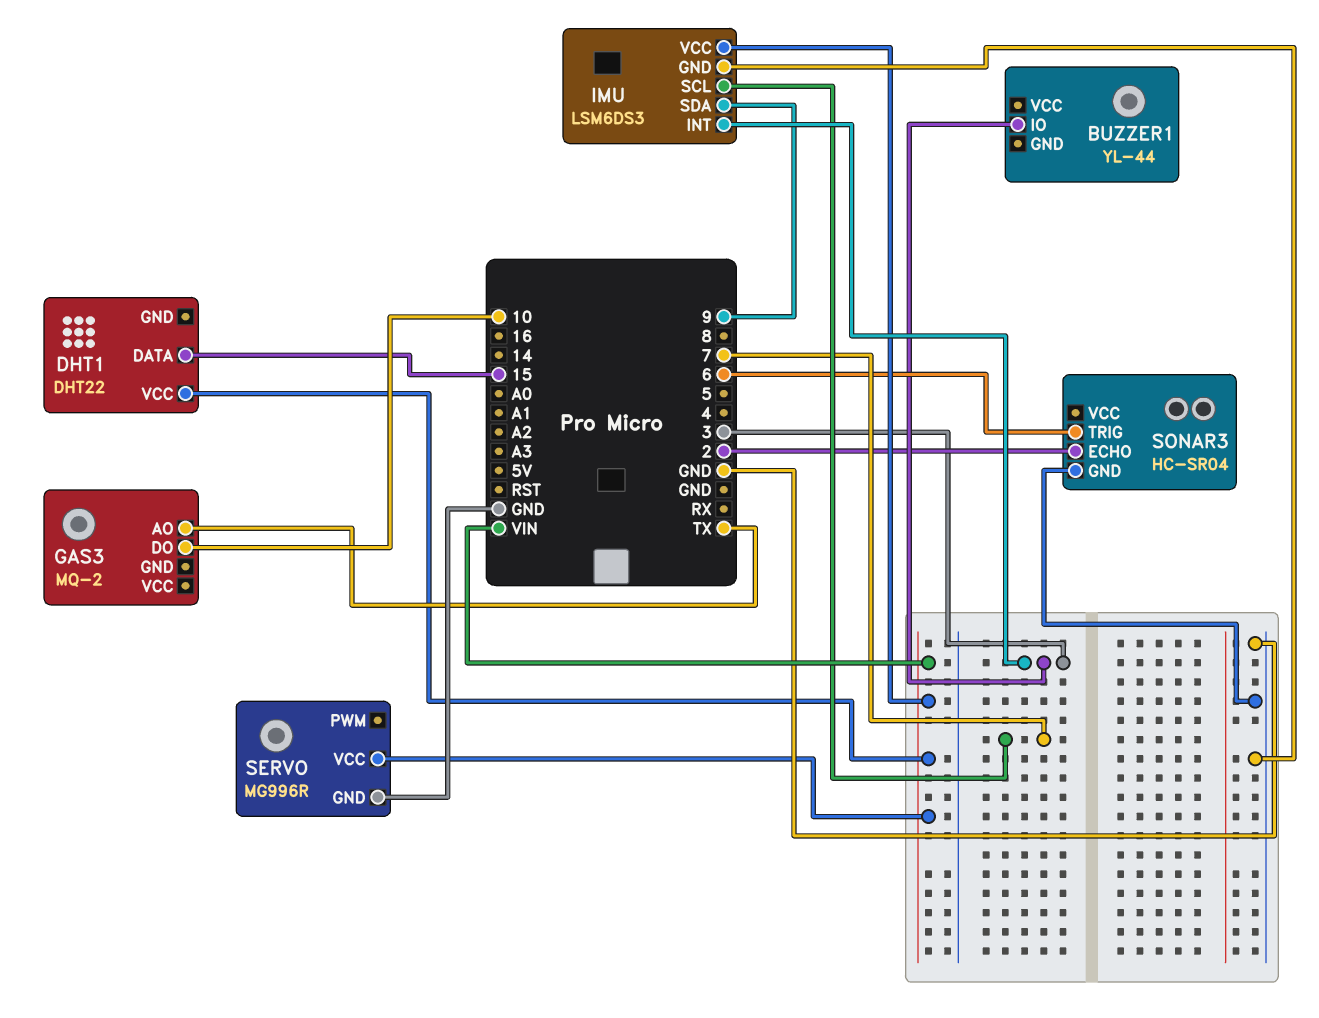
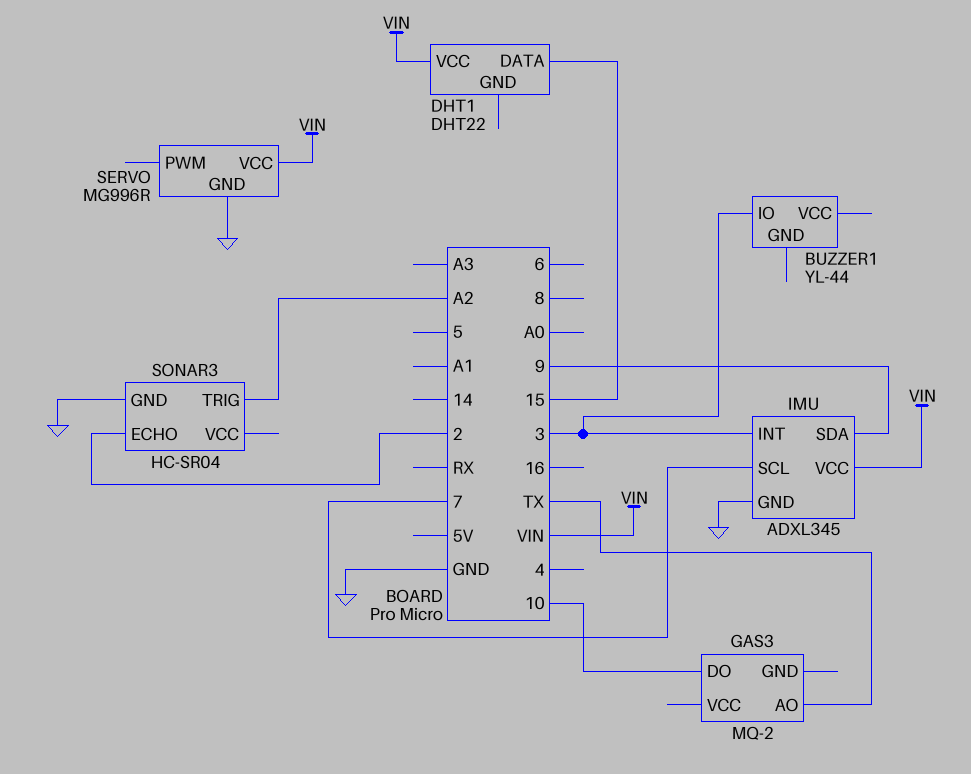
IMU: LSM6DS3 -> ADXL345
SONAR3 pin TRIG: 6 -> A2

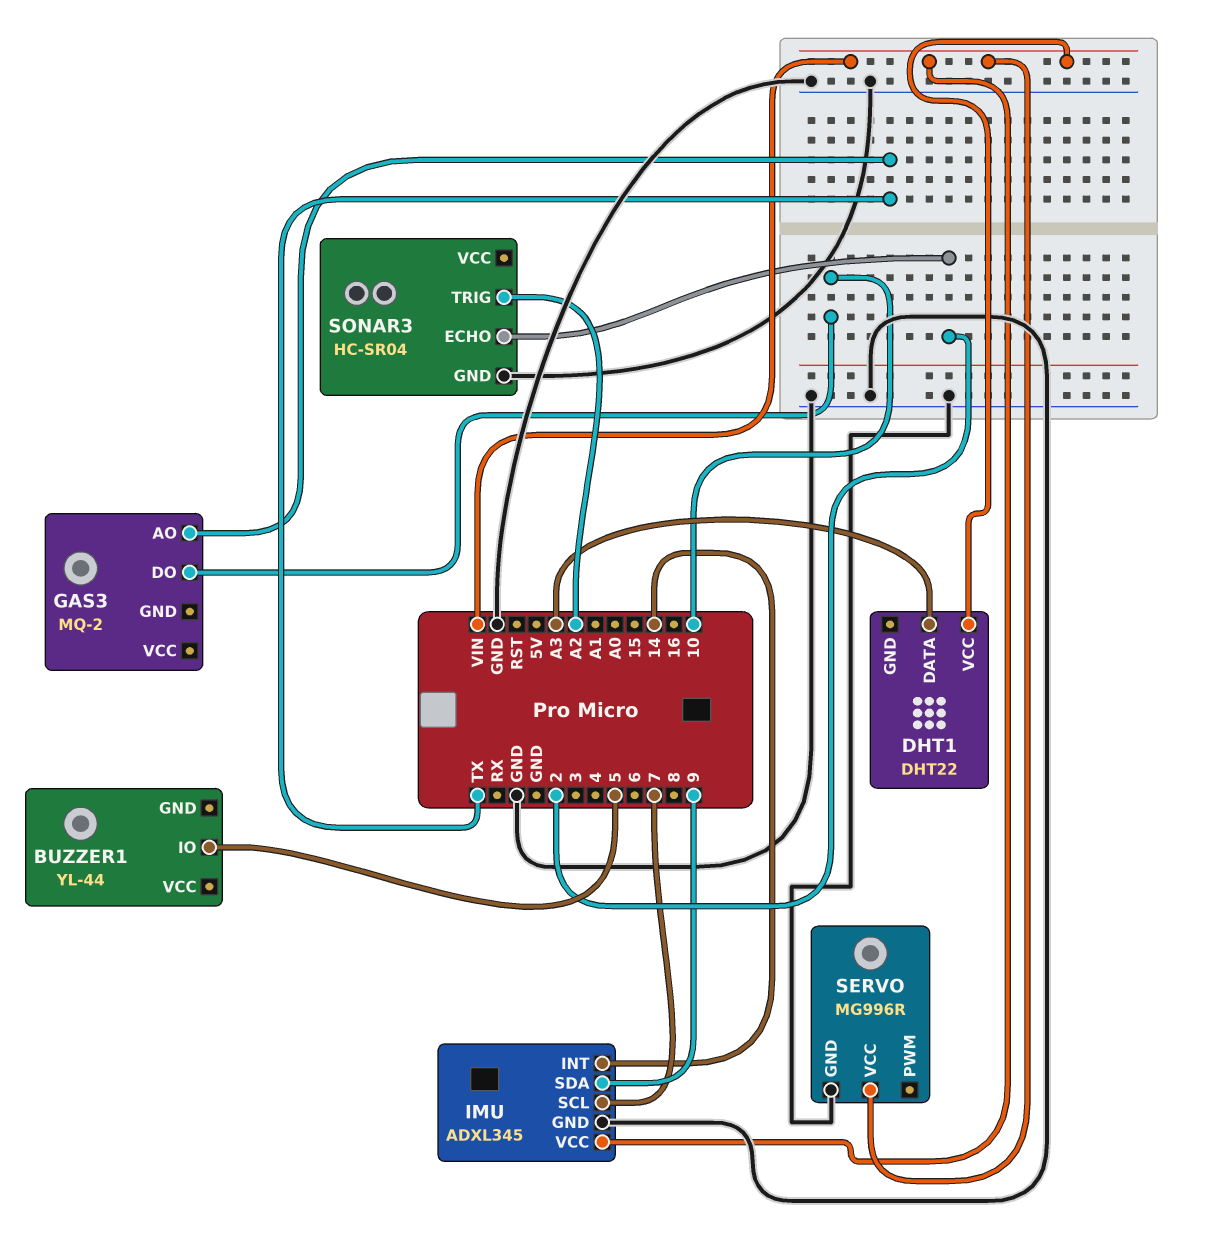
BUZZER1 pin IO: 3 -> 5
DHT1 pin DATA: 15 -> A3
IMU pin INT: 3 -> 14

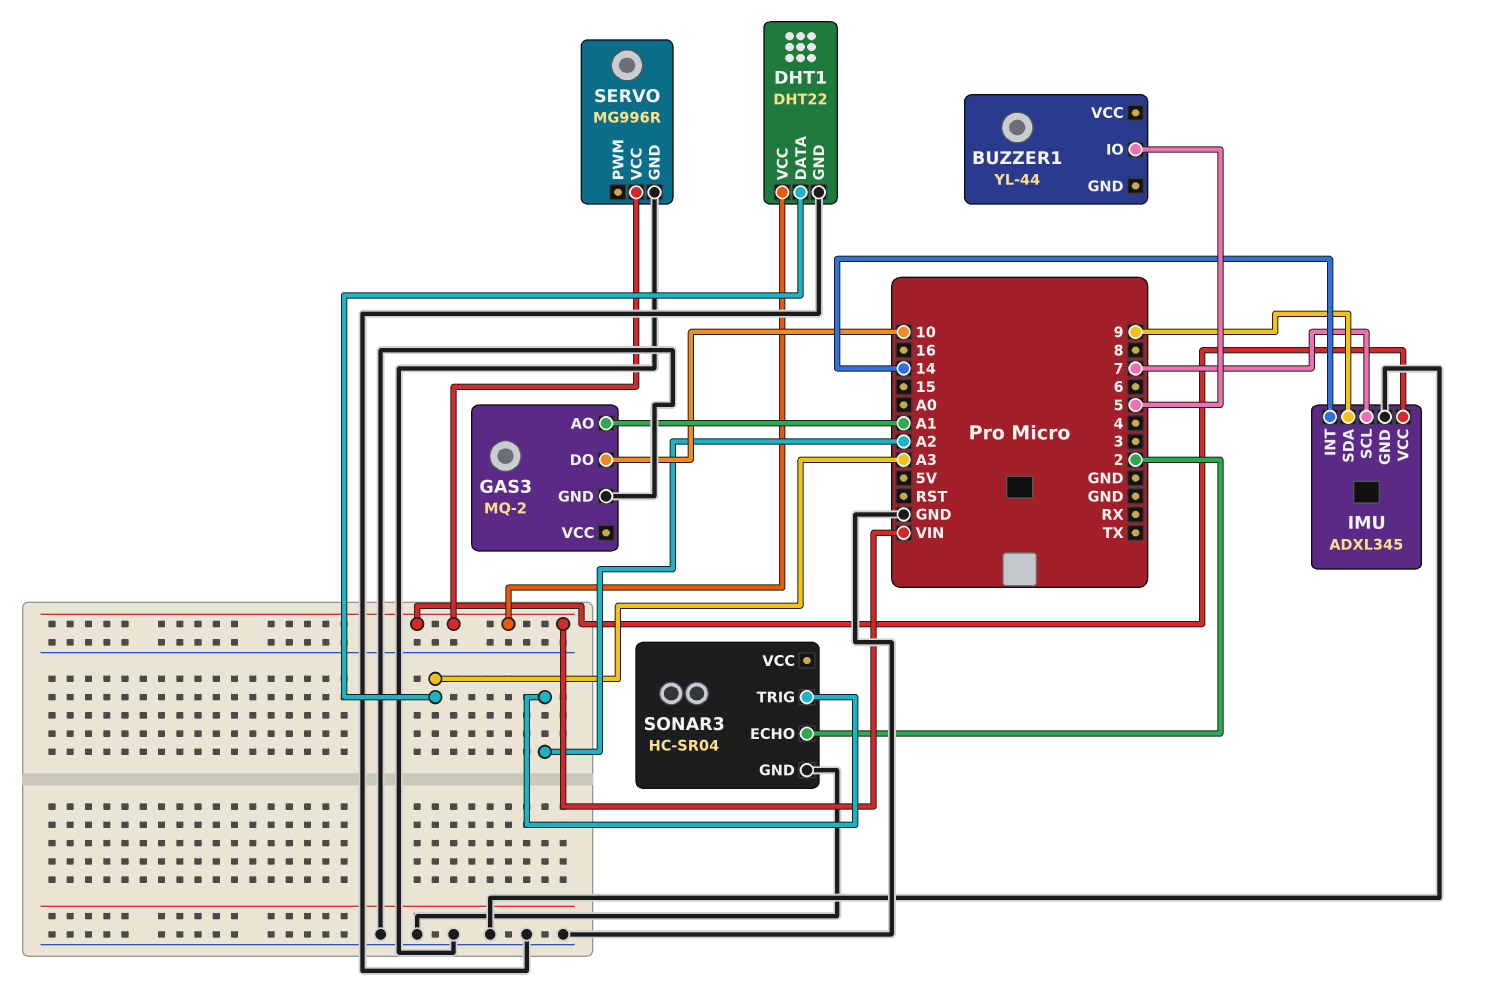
DHT1 pin GND: none -> GND
GAS3 pin AO: TX -> A1
GAS3 pin GND: none -> GND

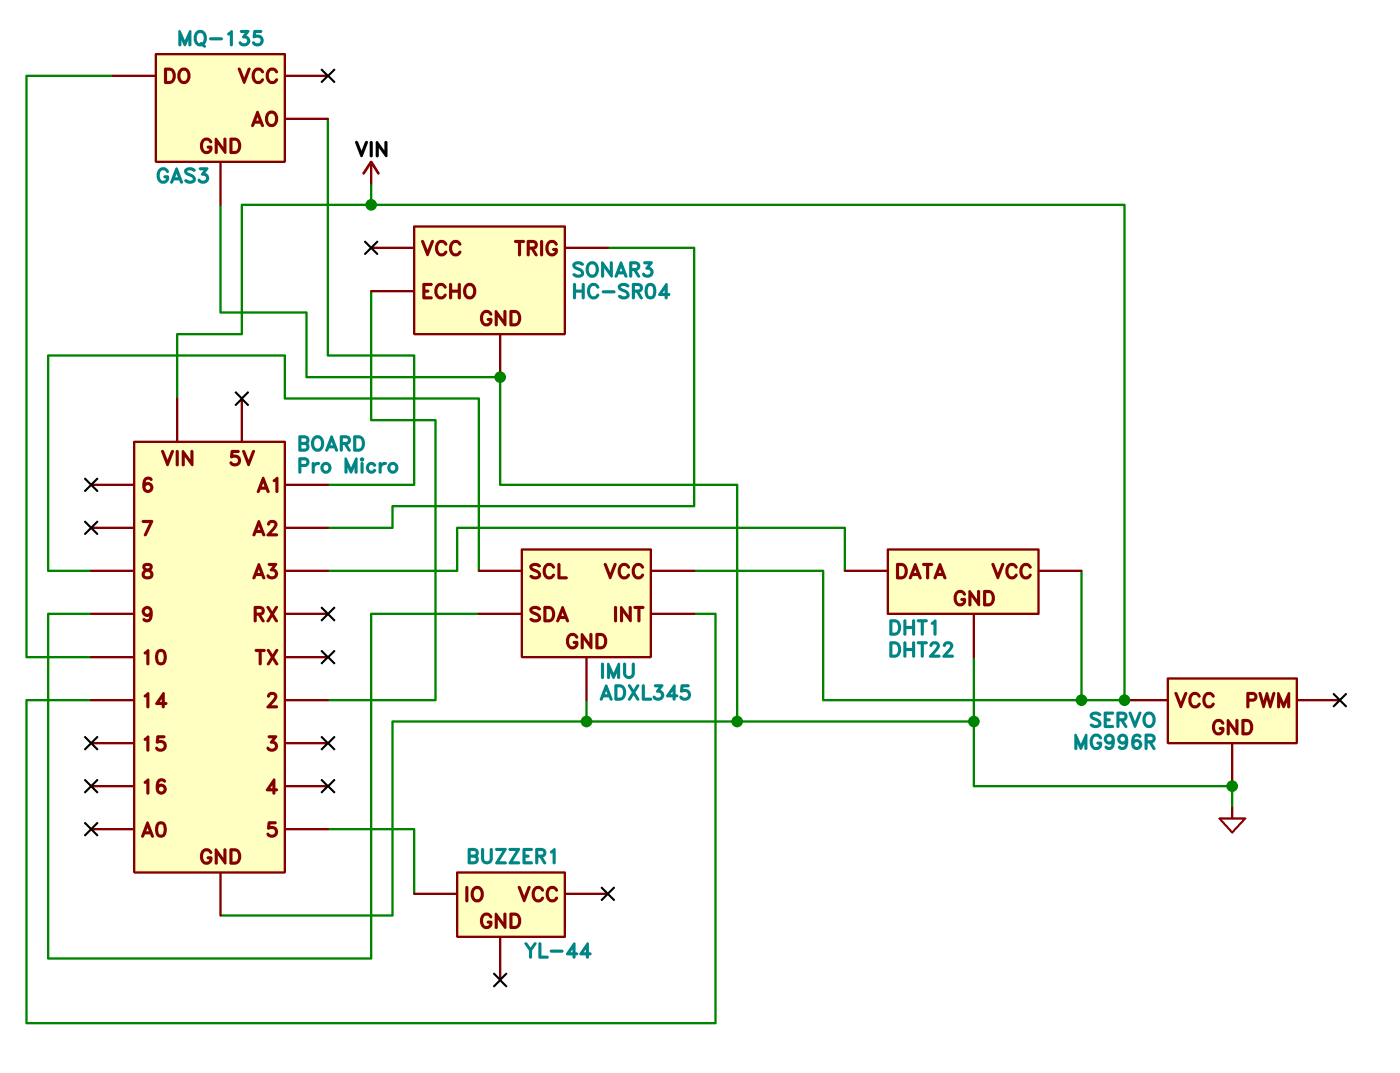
GAS3: MQ-2 -> MQ-135
IMU pin SCL: 7 -> 8

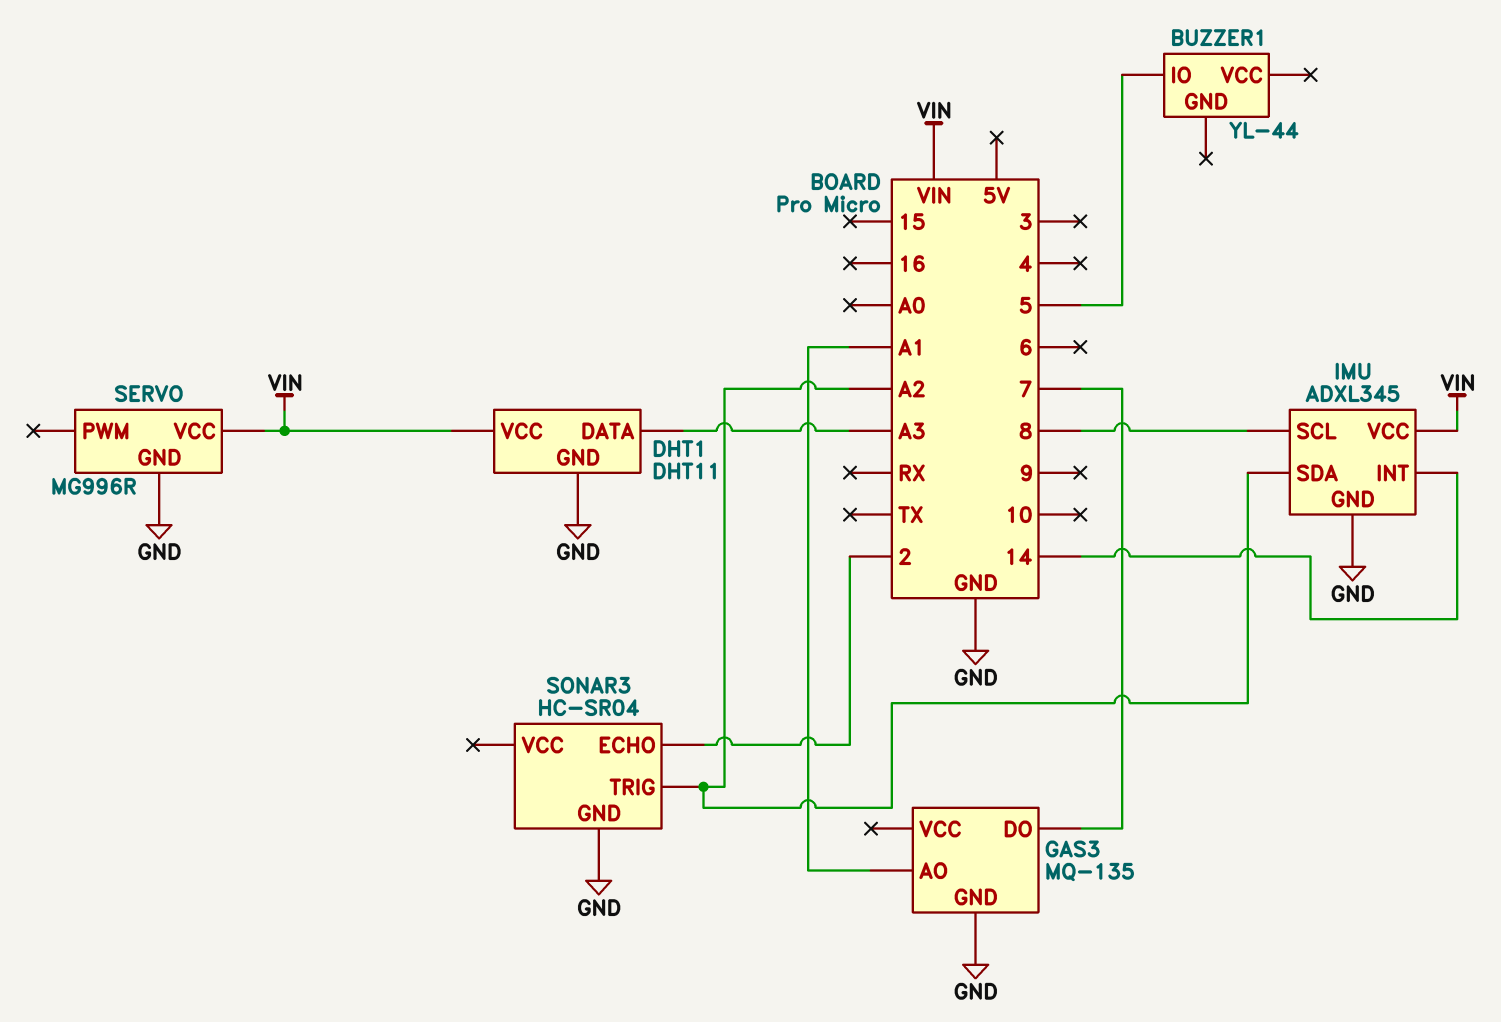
DHT1: DHT22 -> DHT11
GAS3 pin DO: 10 -> 7
IMU pin SDA: 9 -> A2

